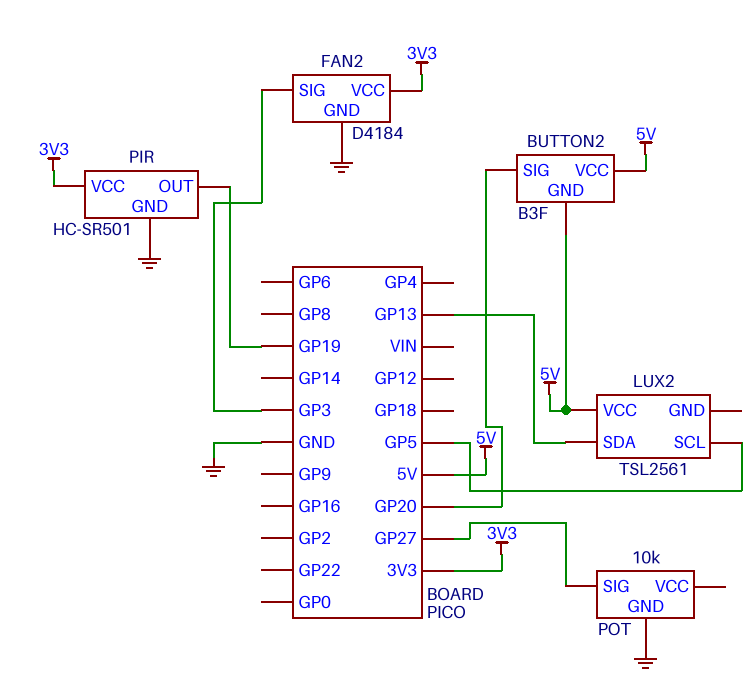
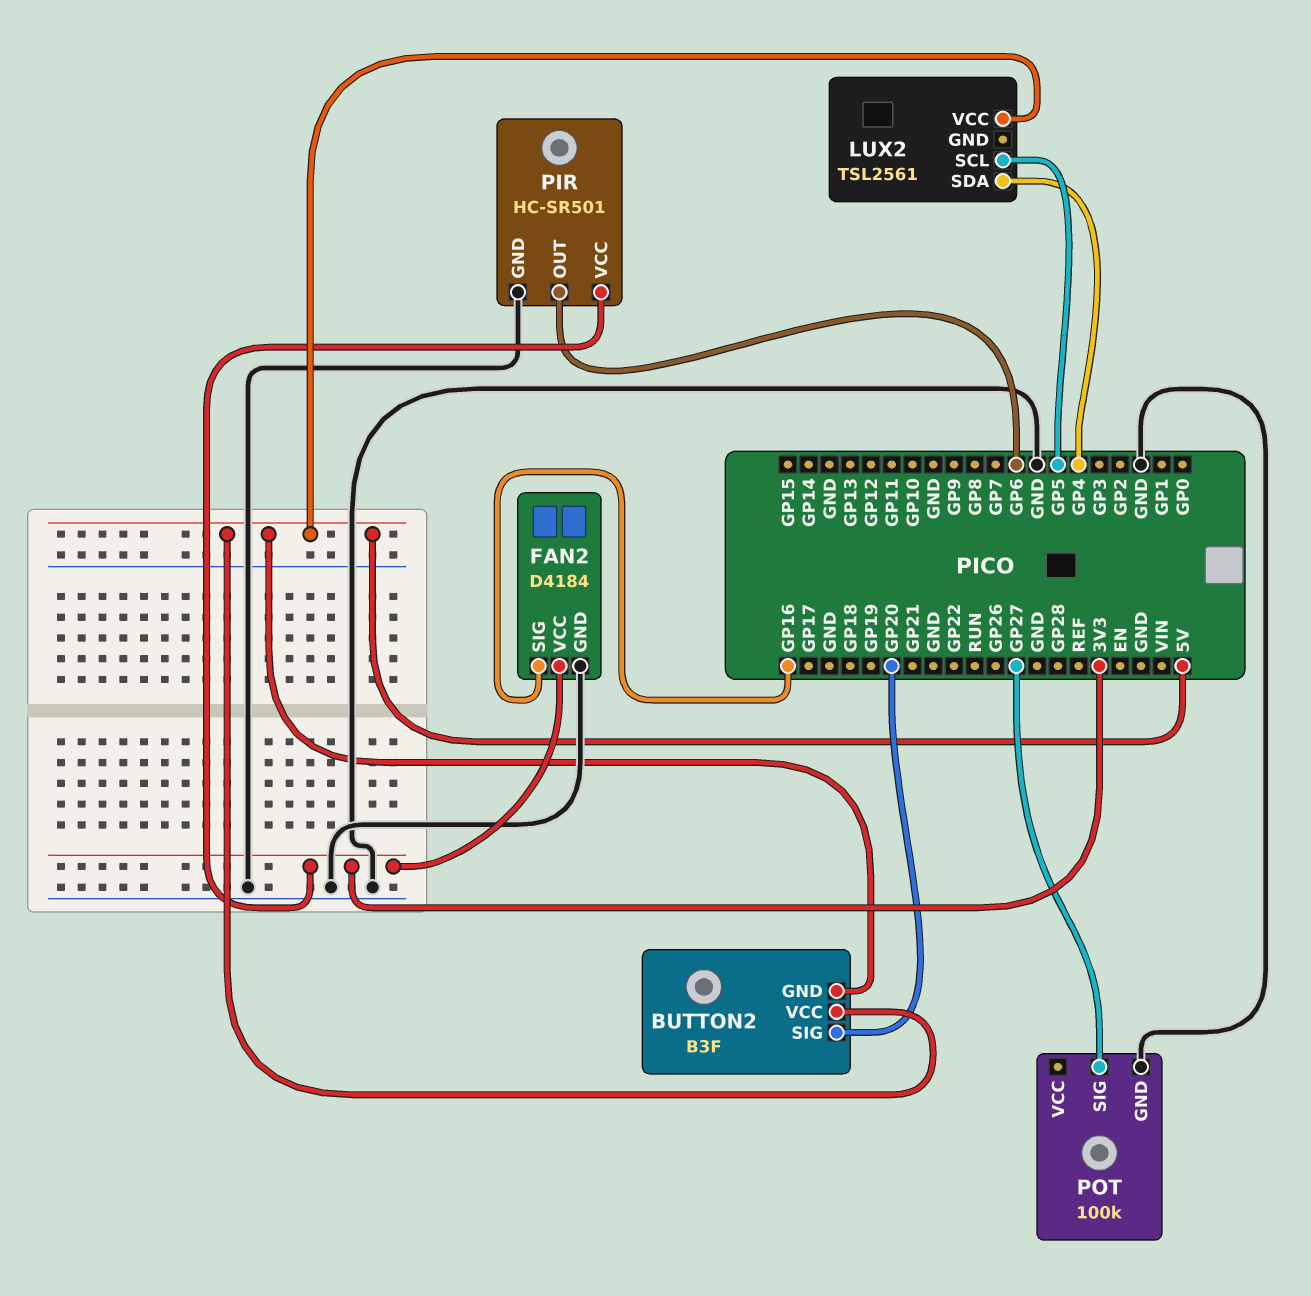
FAN2 pin SIG: GP3 -> GP16
LUX2 pin SDA: GP13 -> GP4
PIR pin OUT: GP19 -> GP6
POT: 10k -> 100k

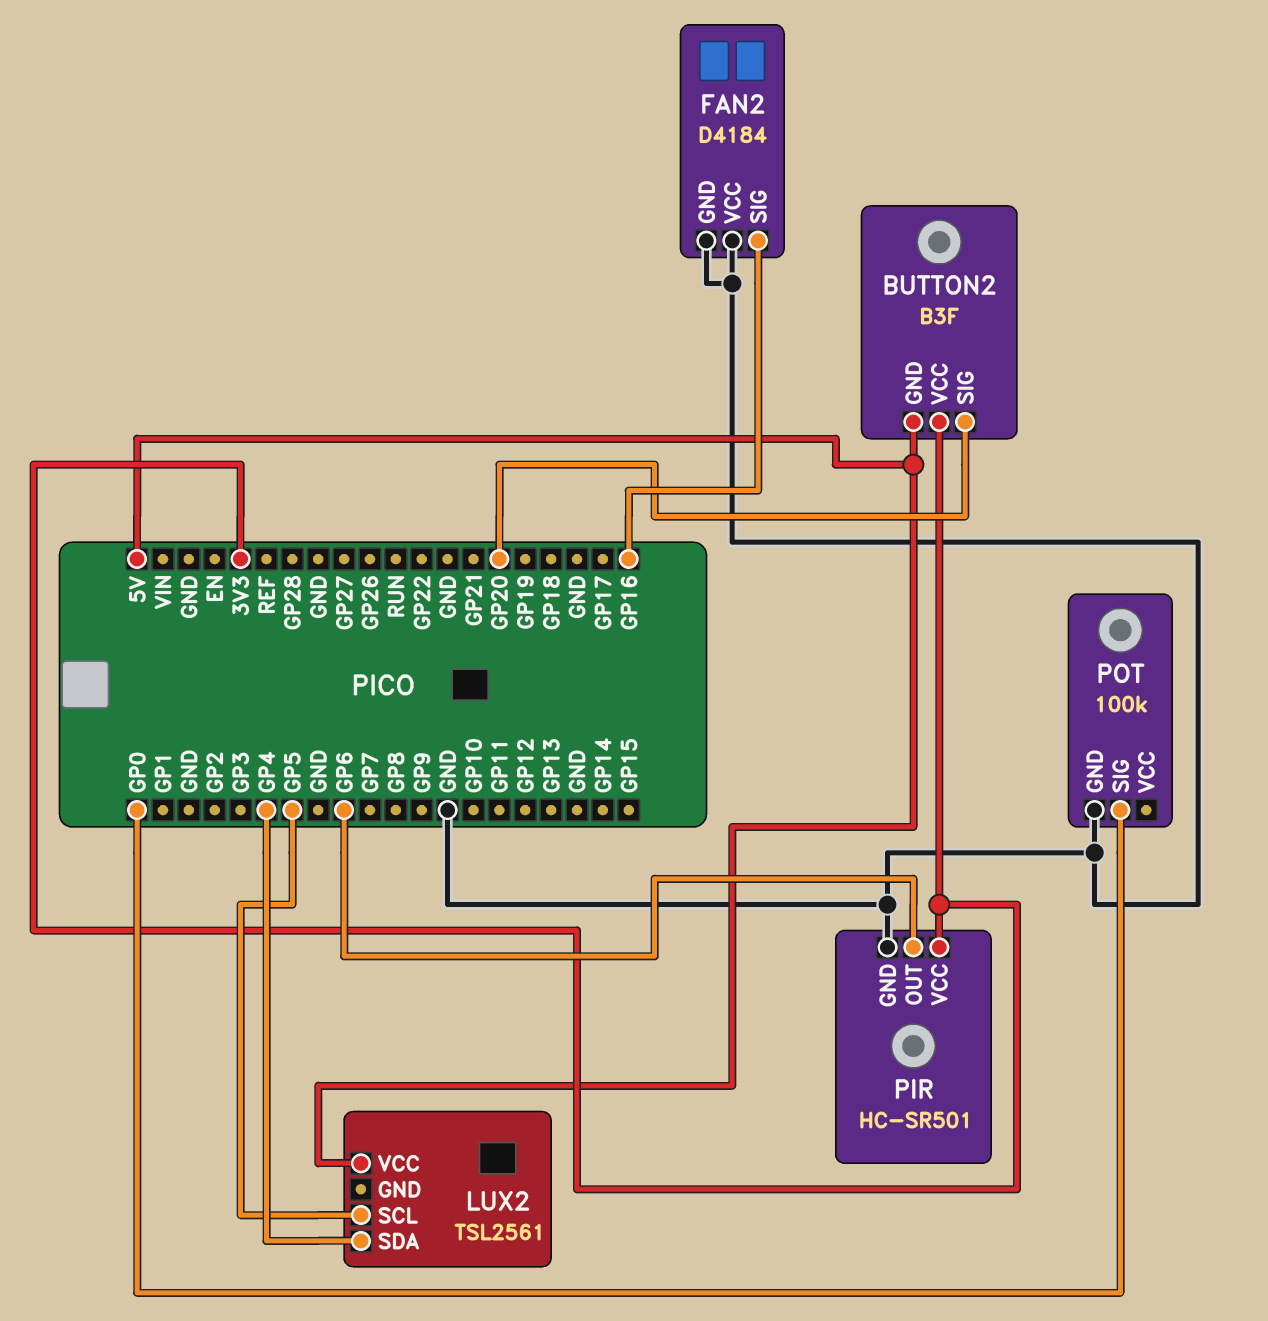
BUTTON2 pin VCC: 5V -> 3V3
FAN2 pin VCC: 3V3 -> GND
POT pin SIG: GP27 -> GP0

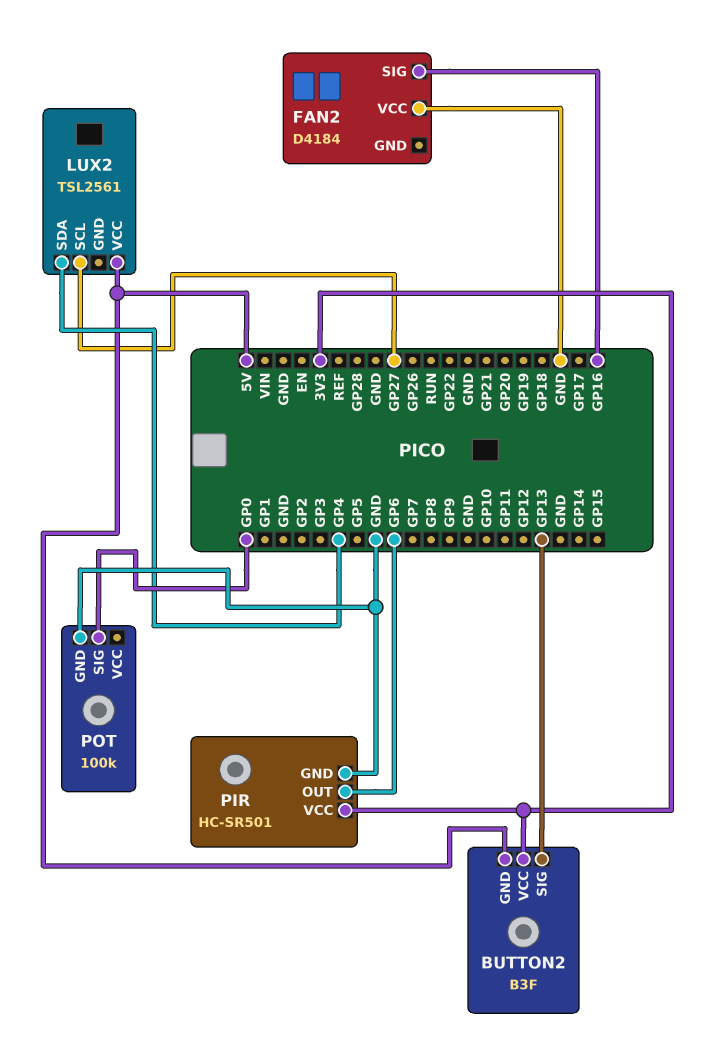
BUTTON2 pin SIG: GP20 -> GP13
FAN2 pin GND: GND -> none
LUX2 pin SCL: GP5 -> GP27

